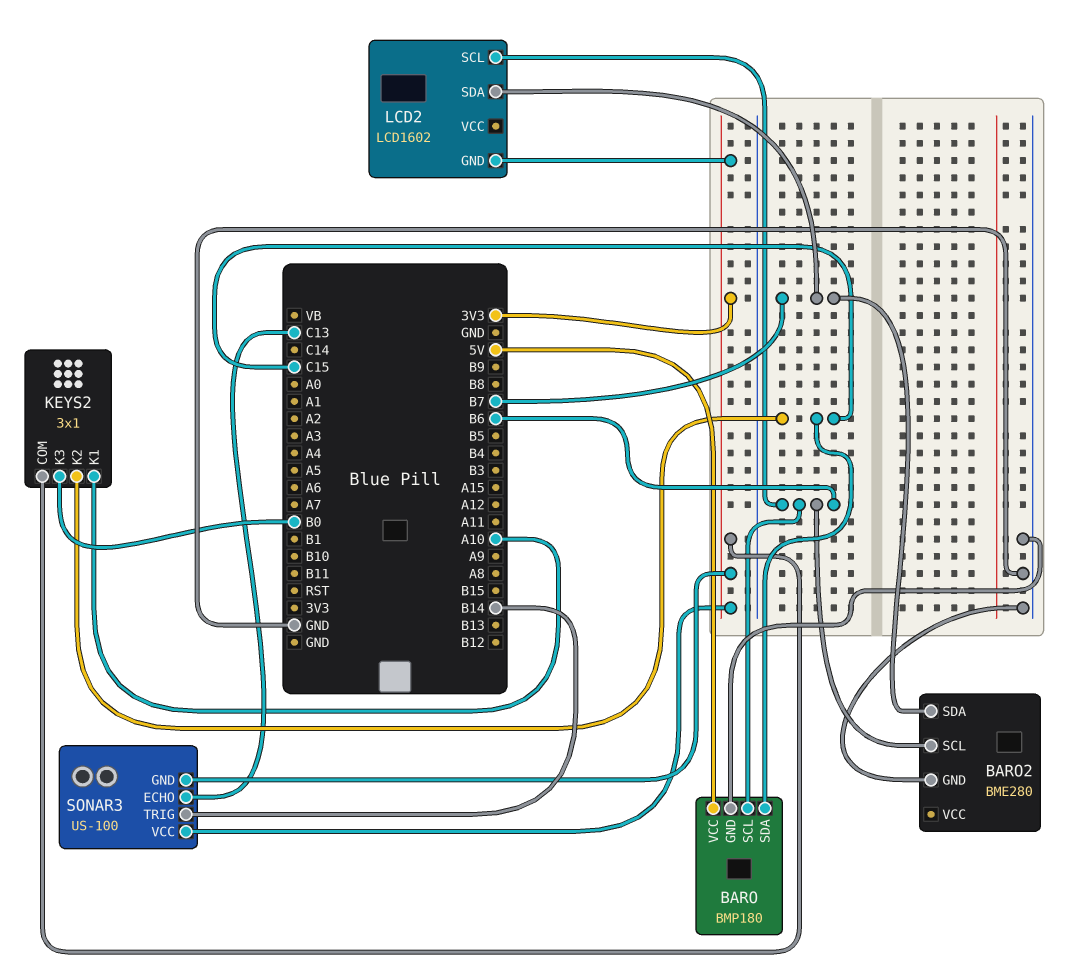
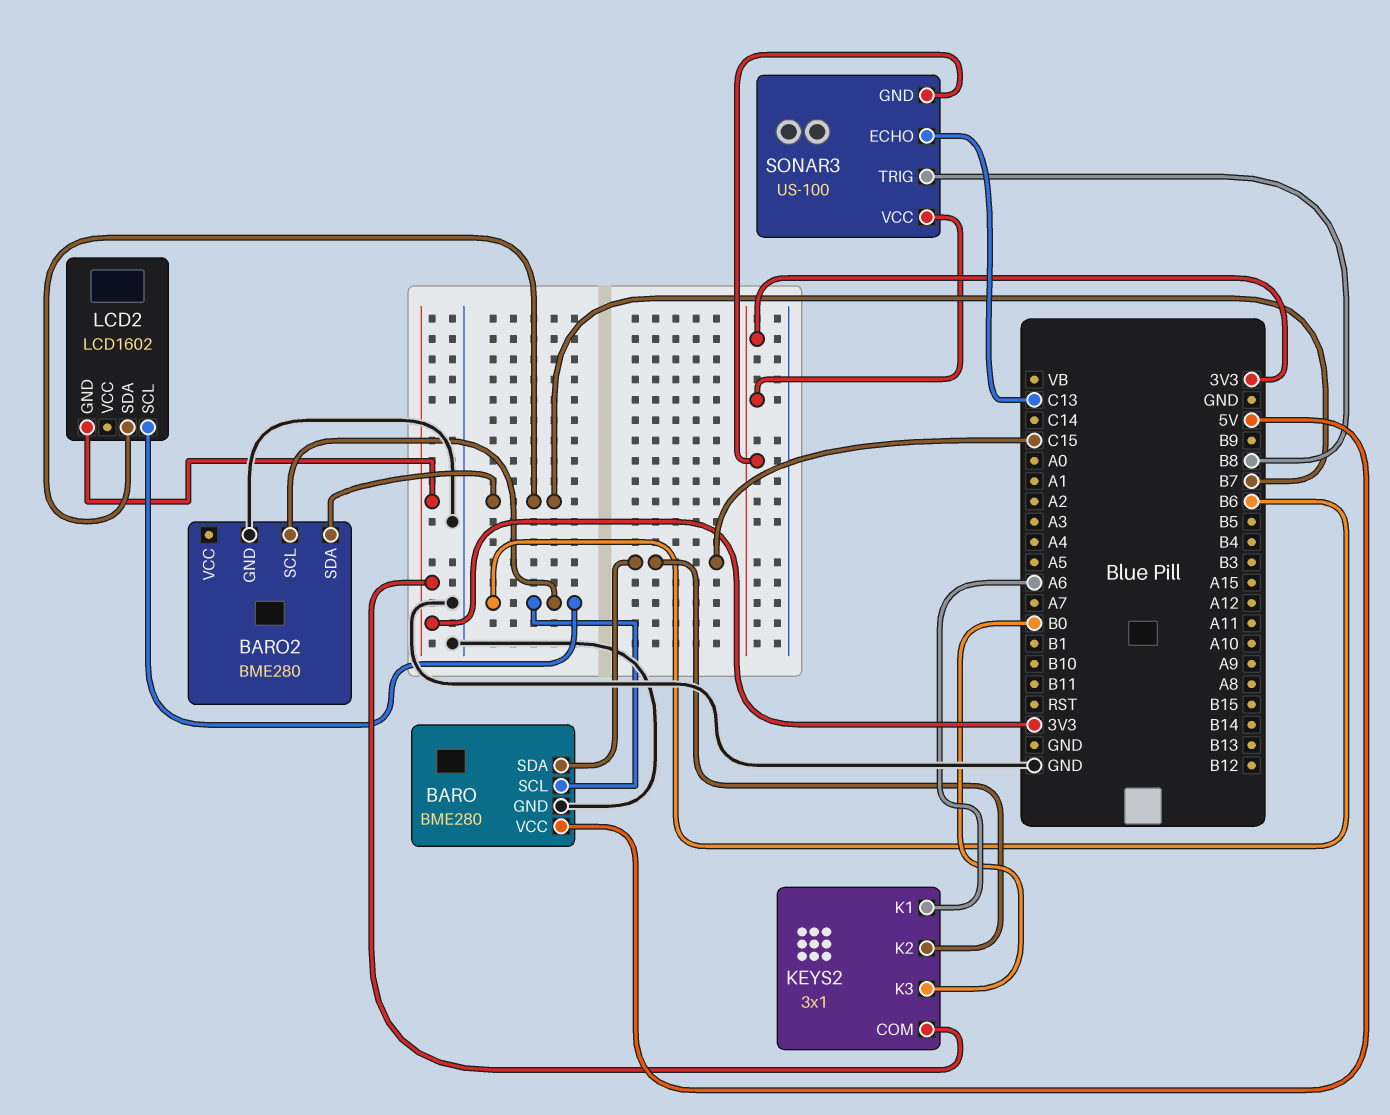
BARO: BMP180 -> BME280
KEYS2 pin K1: A10 -> A6
SONAR3 pin TRIG: B14 -> B8

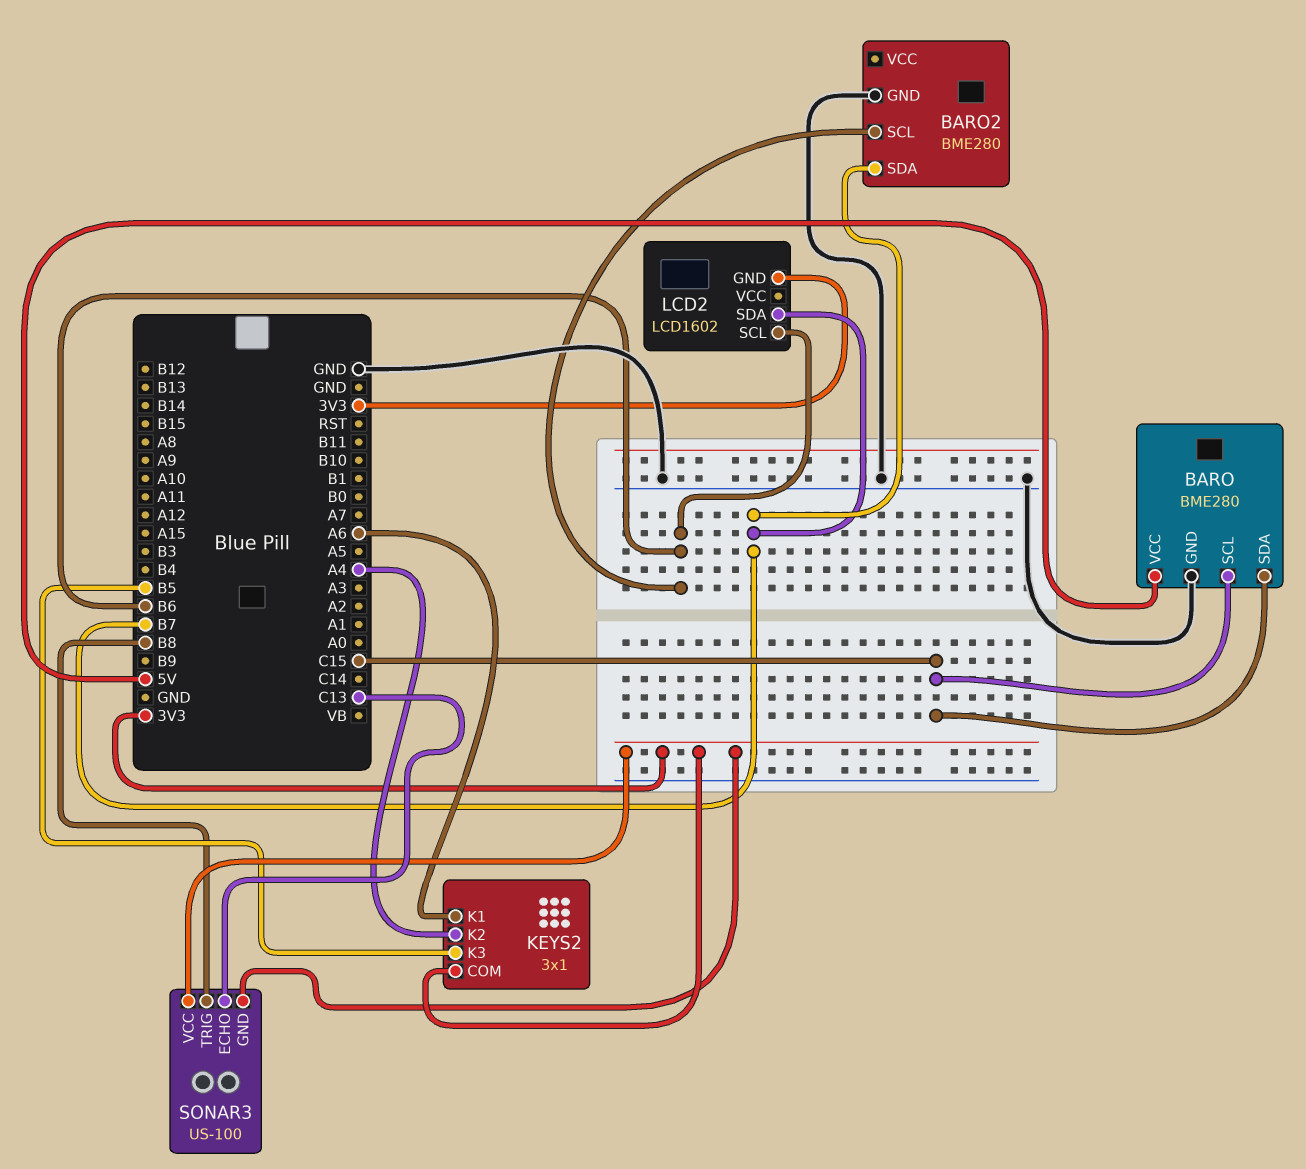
BARO pin SCL: B6 -> C15
KEYS2 pin K2: C15 -> A4
KEYS2 pin K3: B0 -> B5

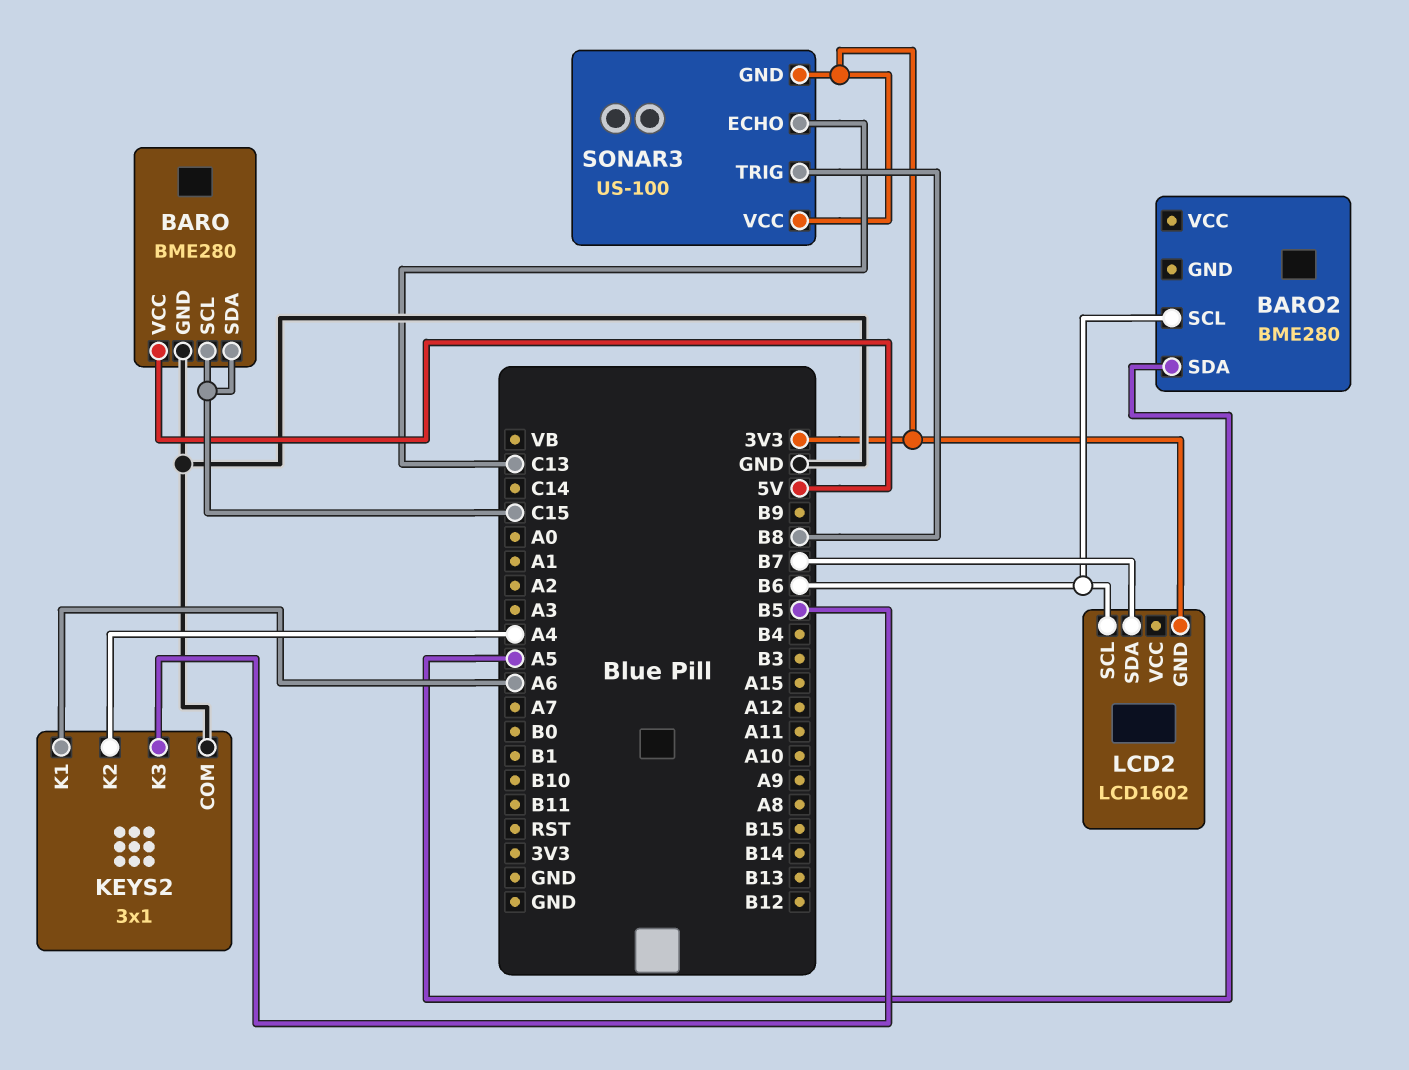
BARO2 pin GND: GND -> none
BARO2 pin SDA: B7 -> A5
KEYS2 pin COM: 3V3 -> GND

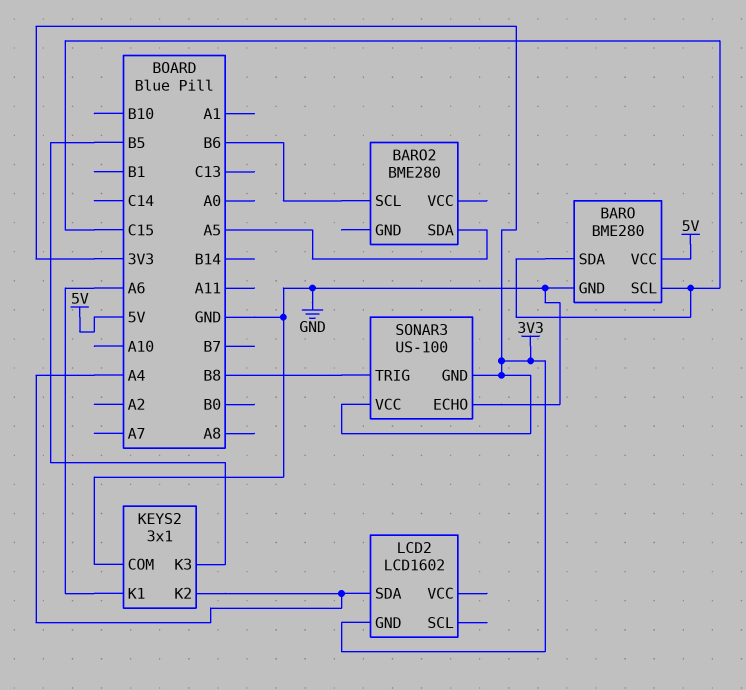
LCD2 pin SCL: B6 -> none
LCD2 pin SDA: B7 -> A4
SONAR3 pin ECHO: C13 -> GND

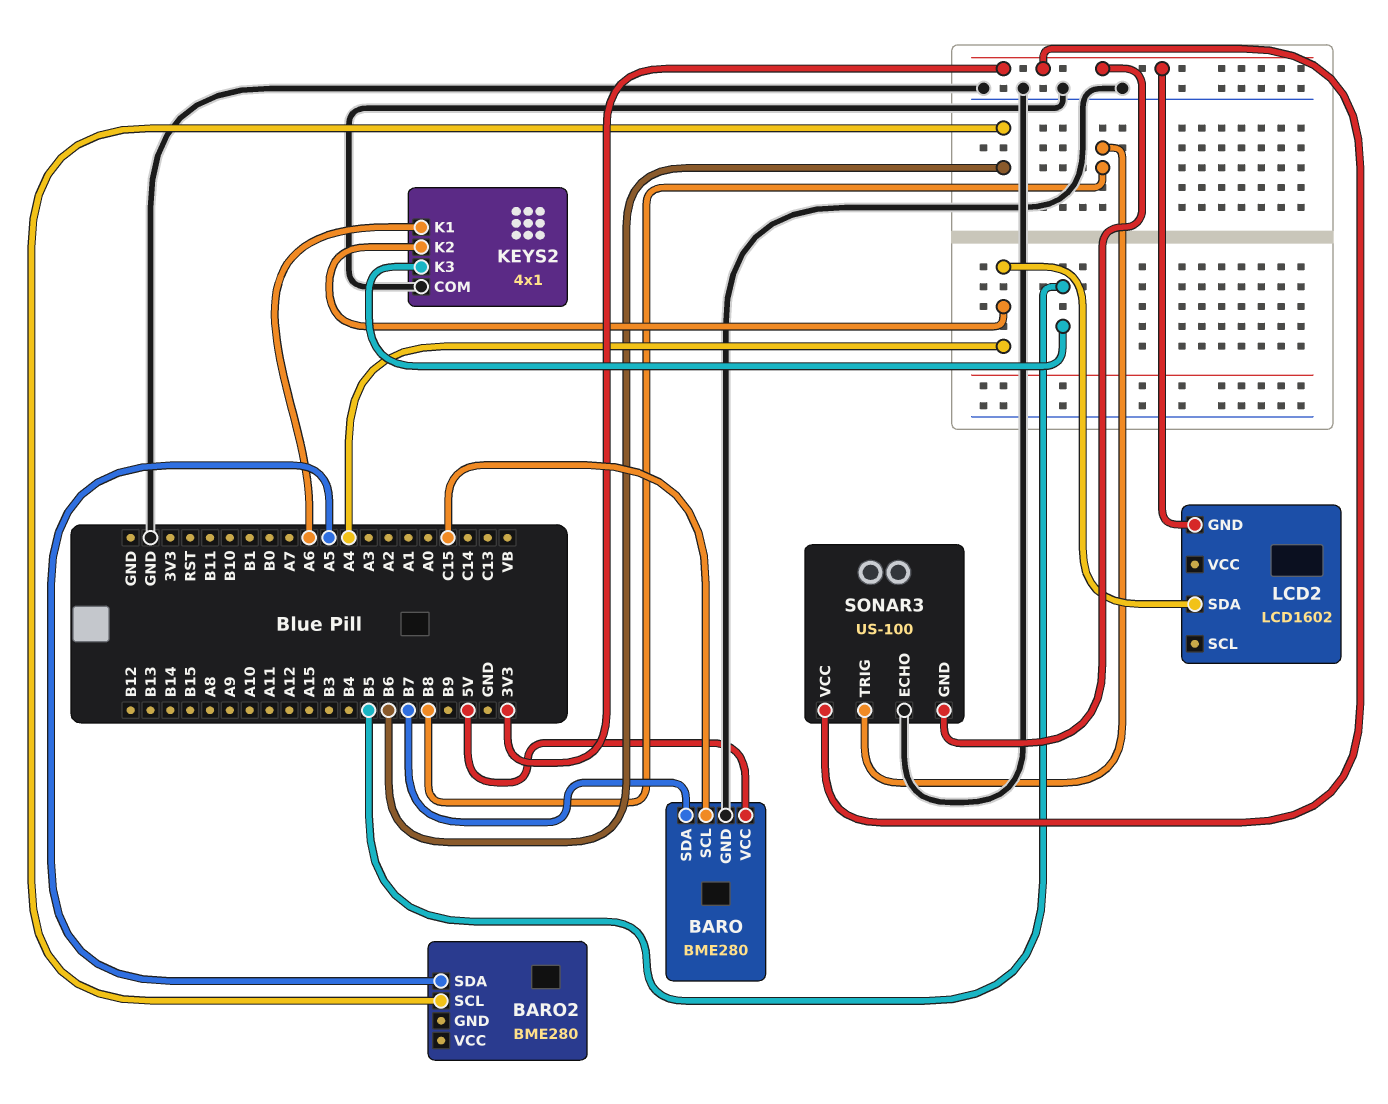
BARO pin SDA: C15 -> B7
KEYS2: 3x1 -> 4x1

